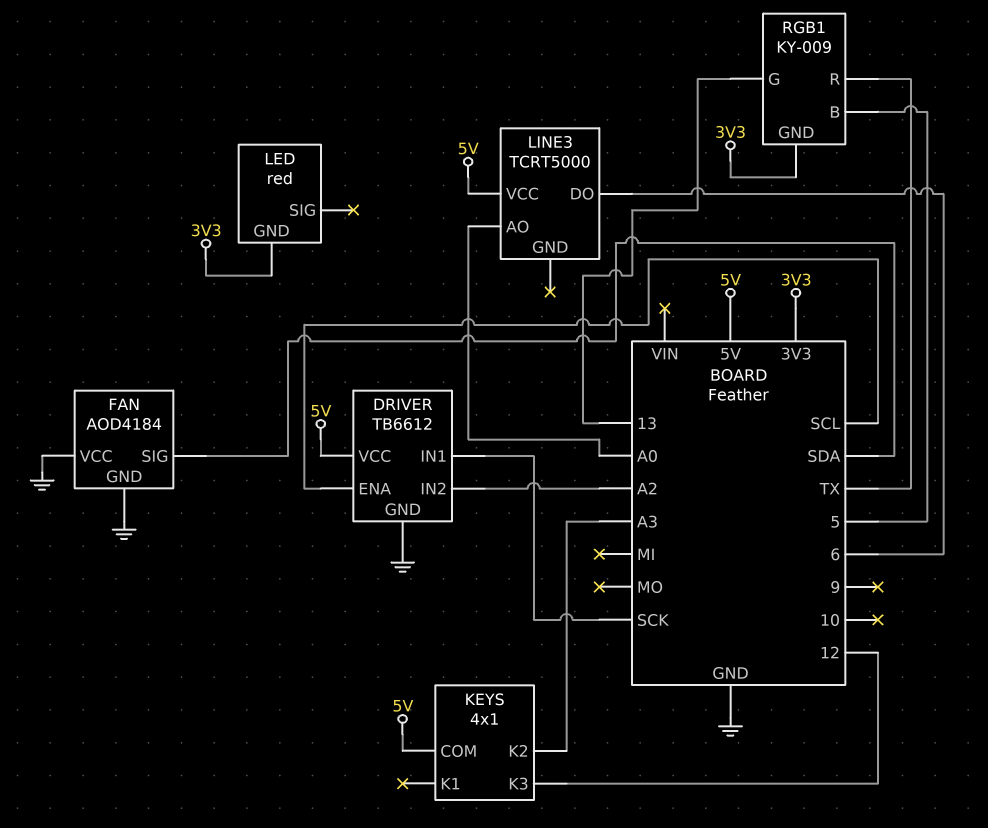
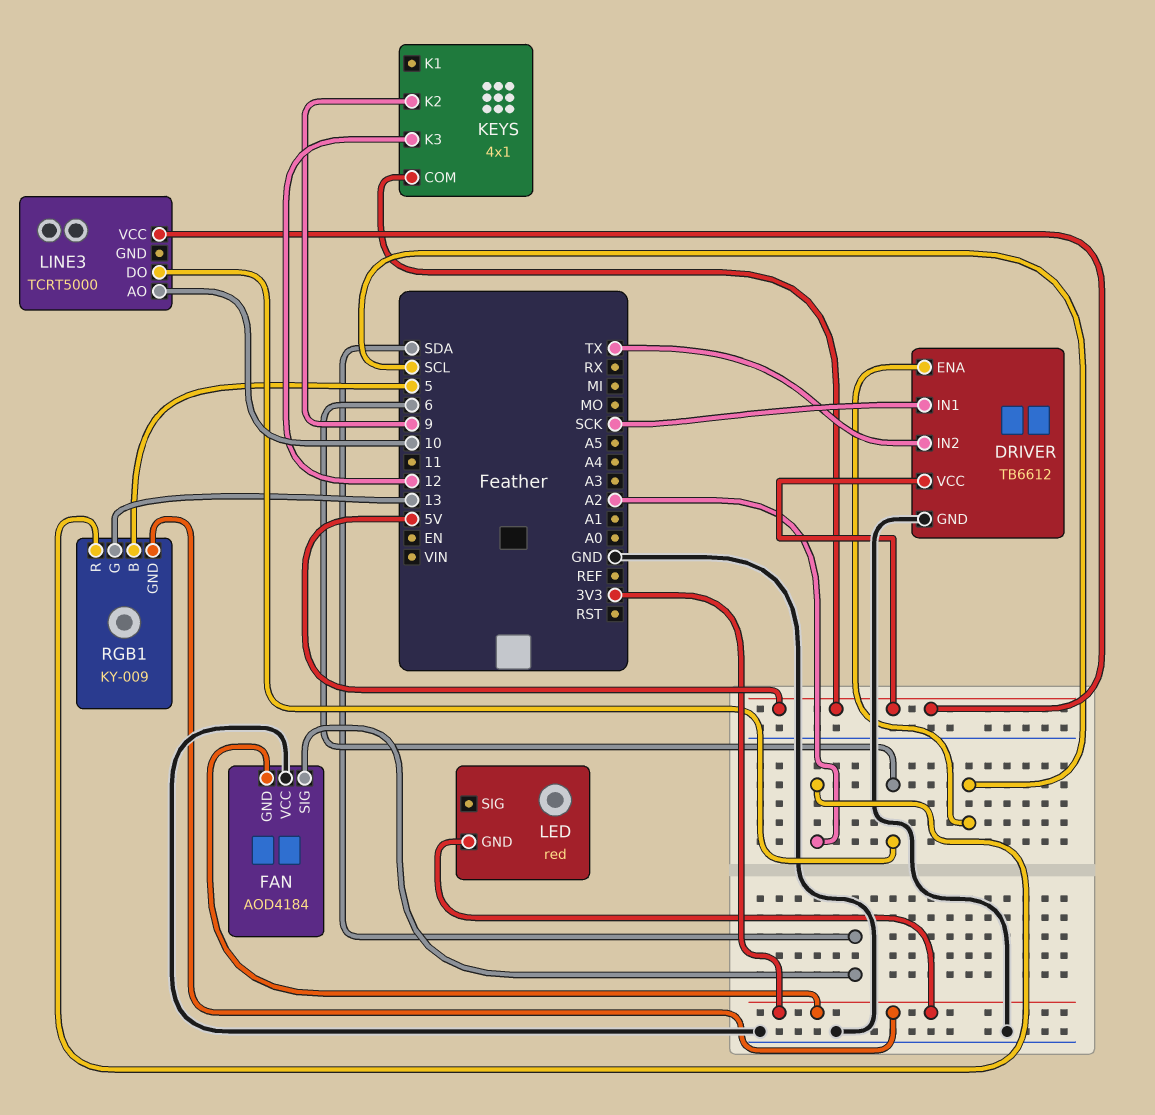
DRIVER pin IN2: A2 -> TX
FAN pin GND: GND -> 3V3
KEYS pin K2: A3 -> 9
LINE3 pin AO: A0 -> 10
RGB1 pin R: TX -> A2

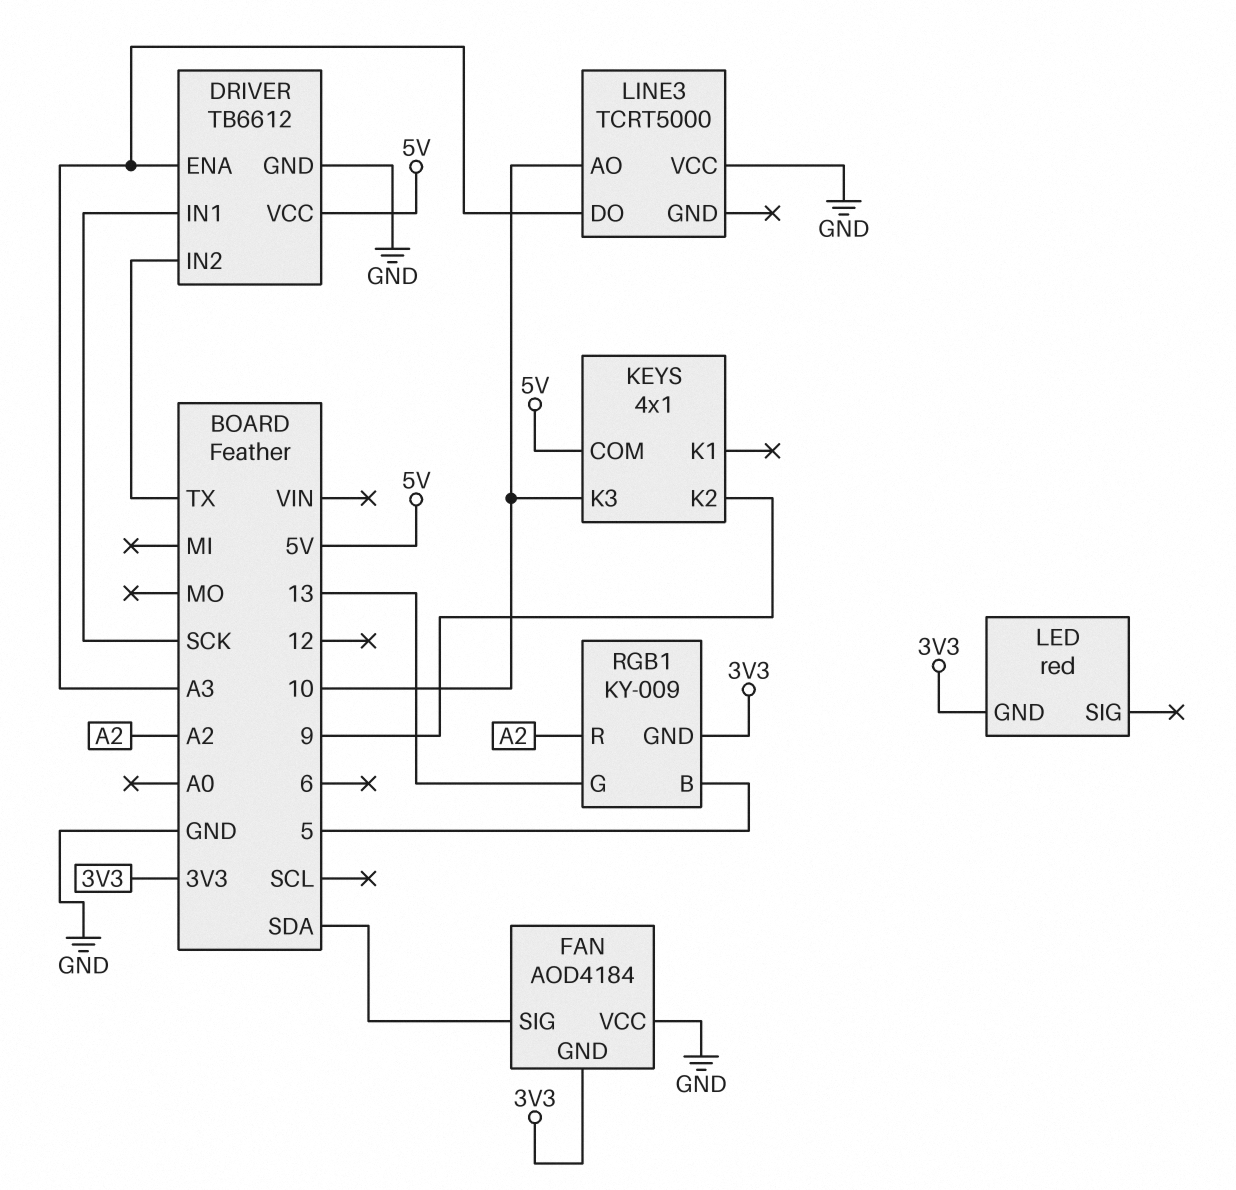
DRIVER pin ENA: SCL -> A3
KEYS pin K3: 12 -> 10
LINE3 pin DO: 6 -> A3
LINE3 pin VCC: 5V -> GND

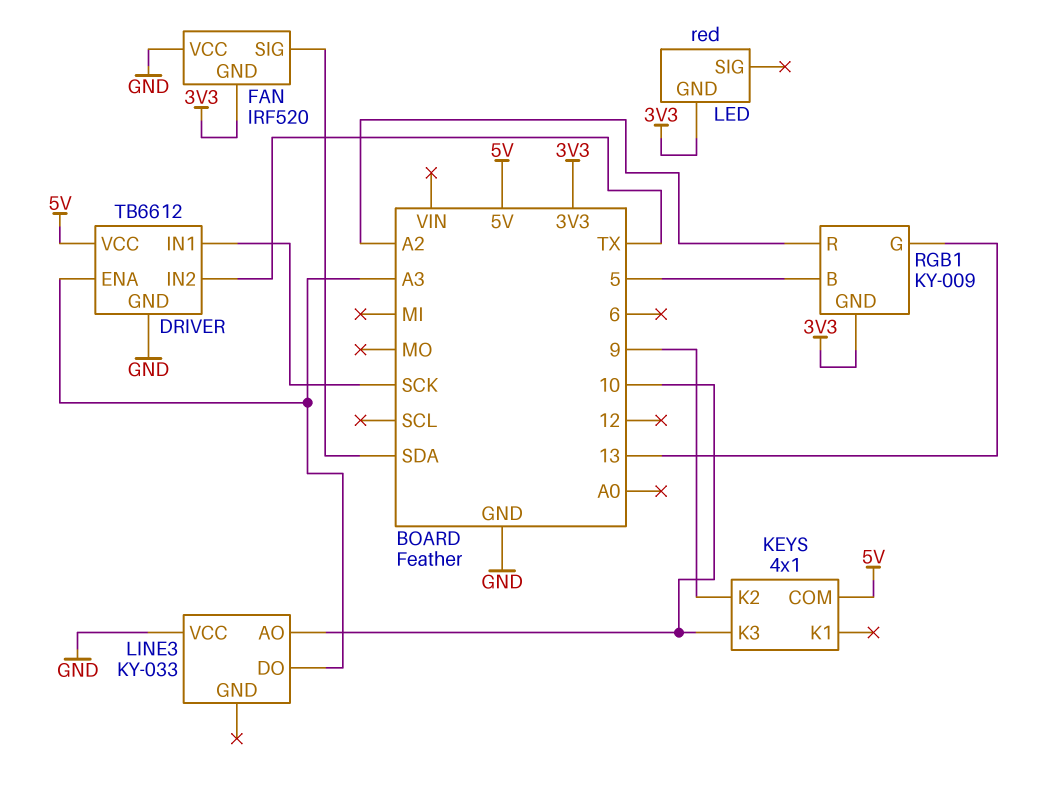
FAN: AOD4184 -> IRF520
LINE3: TCRT5000 -> KY-033

